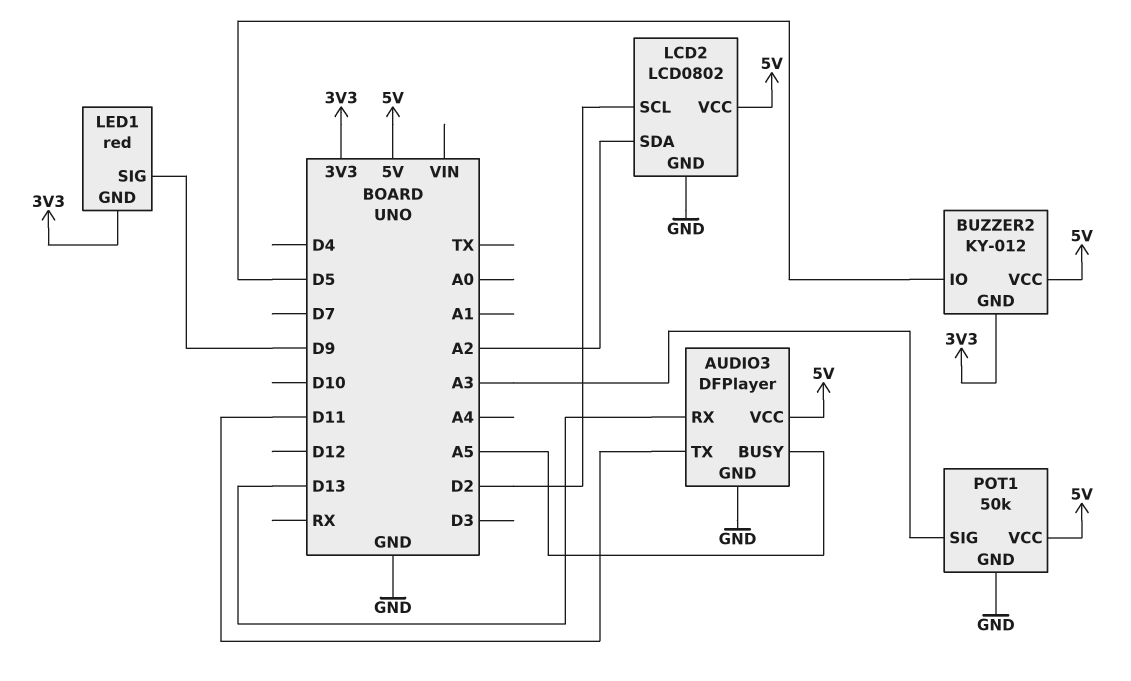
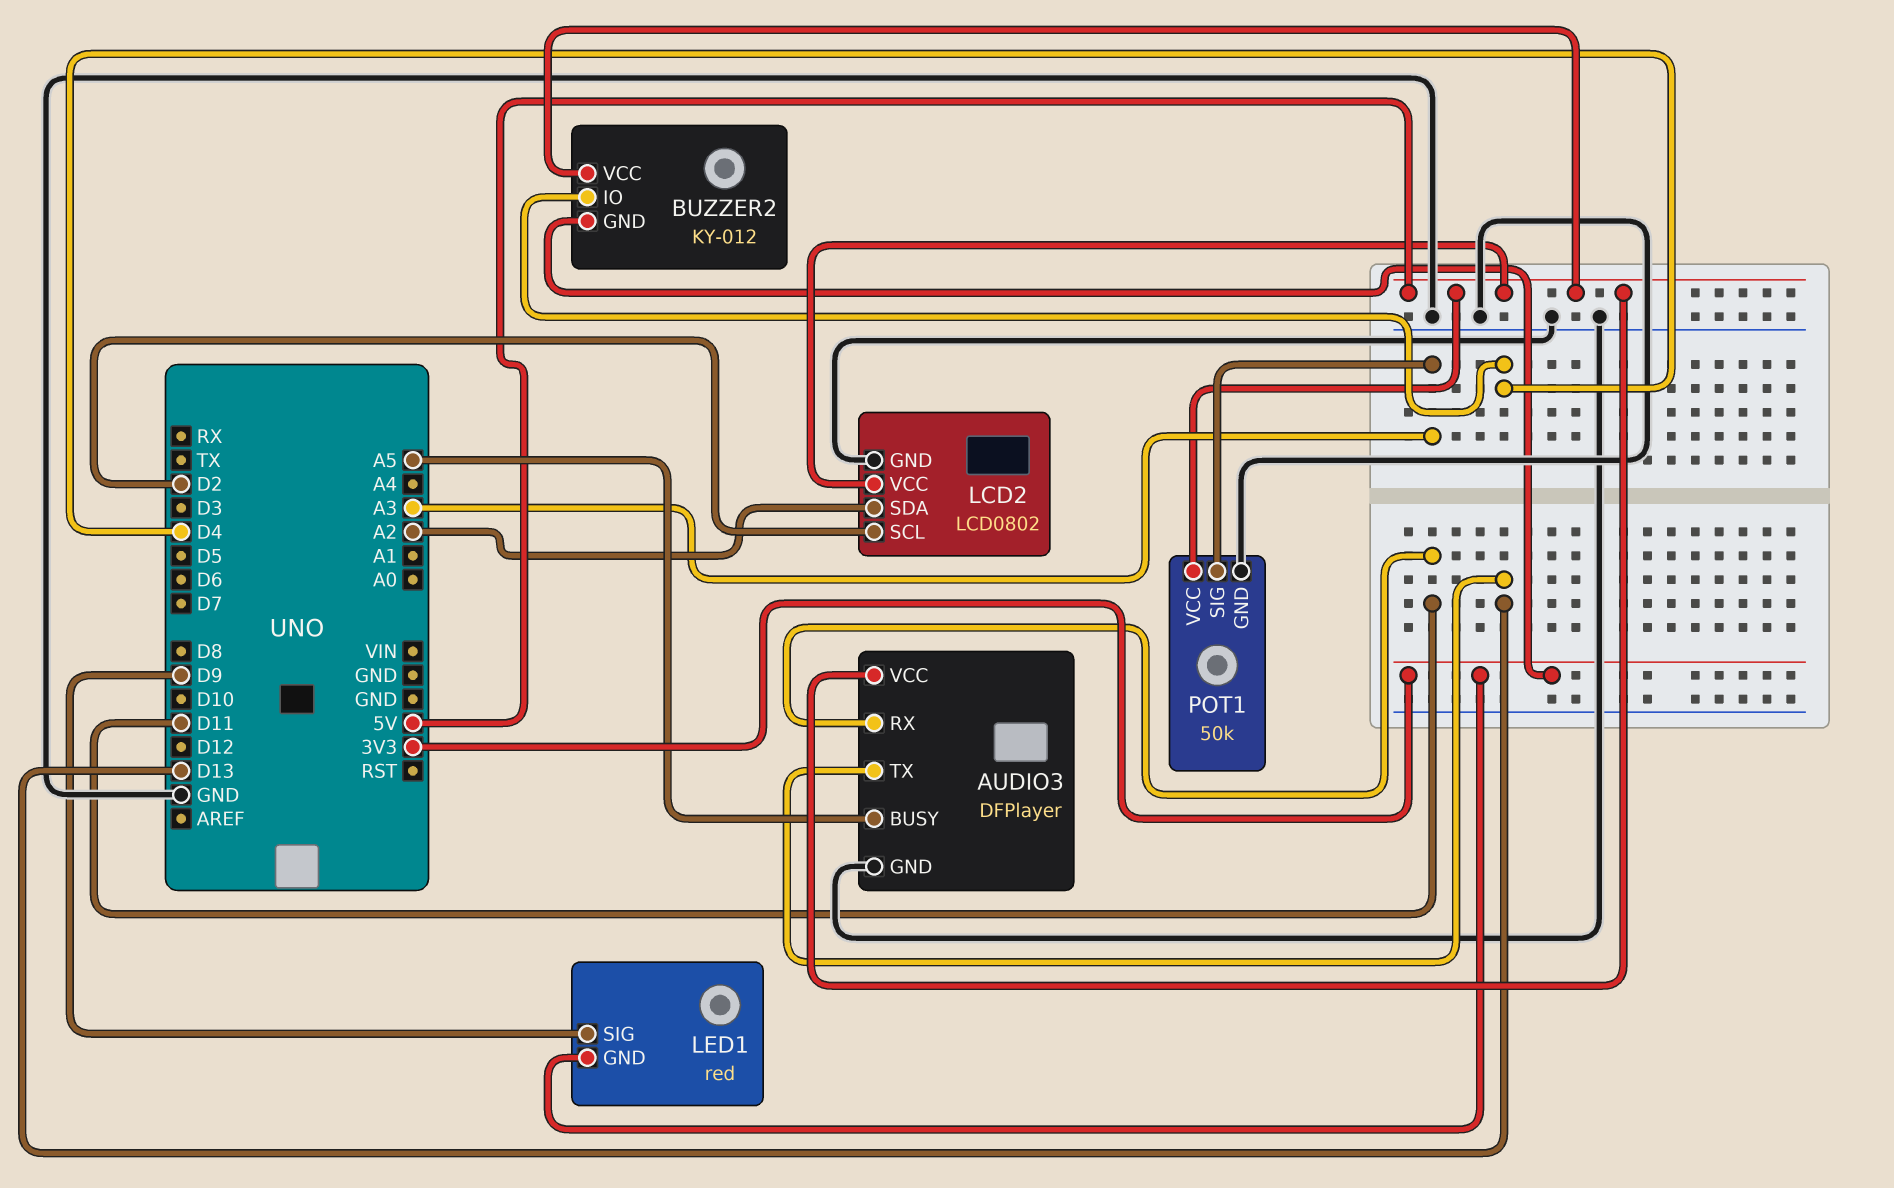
AUDIO3 pin RX: D13 -> D11
AUDIO3 pin TX: D11 -> D13
BUZZER2 pin IO: D5 -> D4

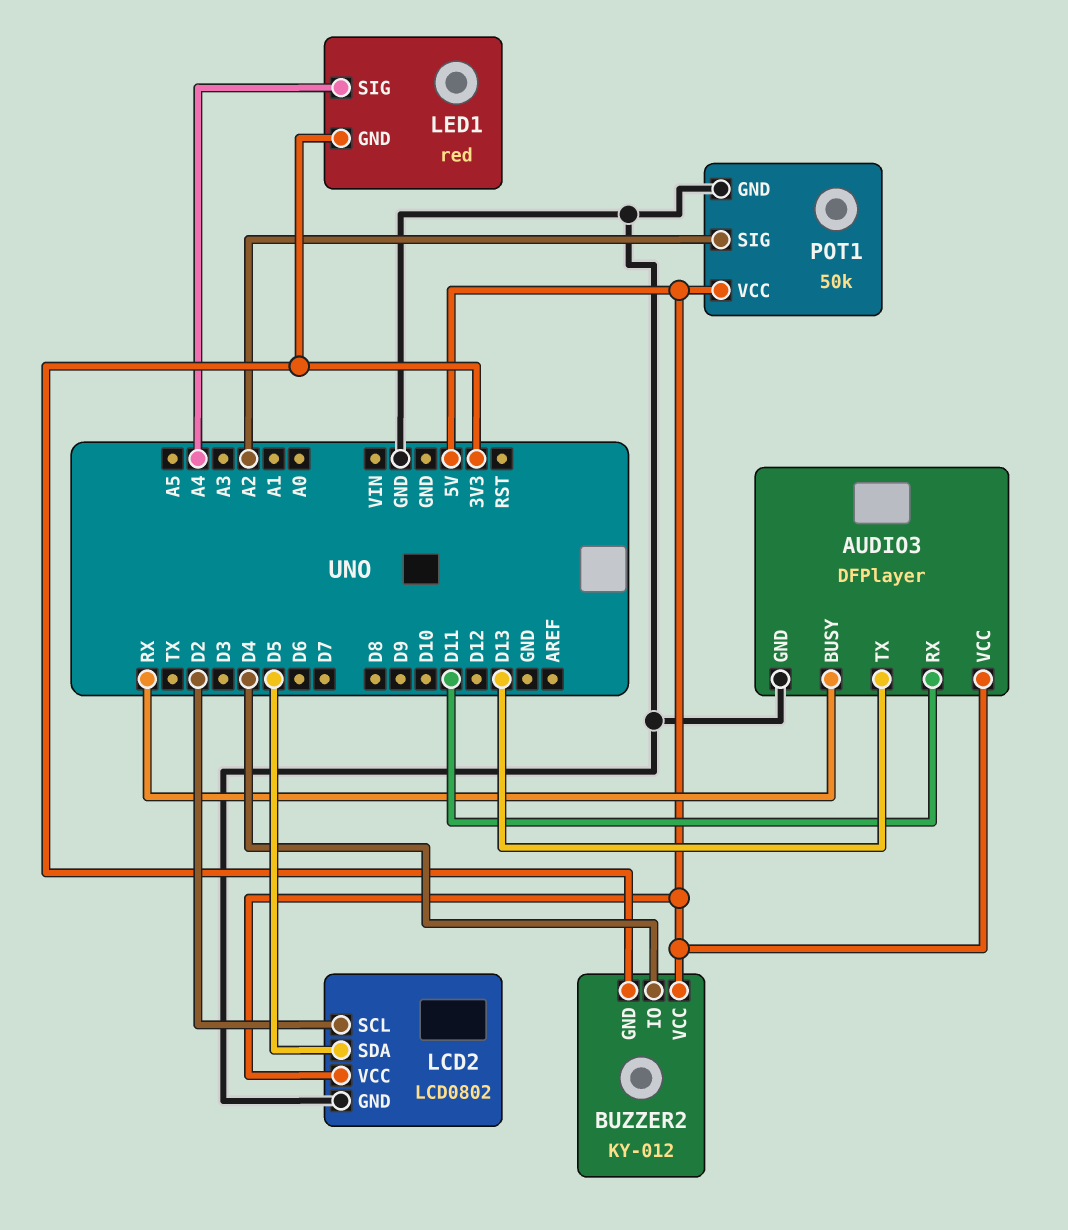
AUDIO3 pin BUSY: A5 -> RX
LCD2 pin SDA: A2 -> D5
LED1 pin SIG: D9 -> A4
POT1 pin SIG: A3 -> A2

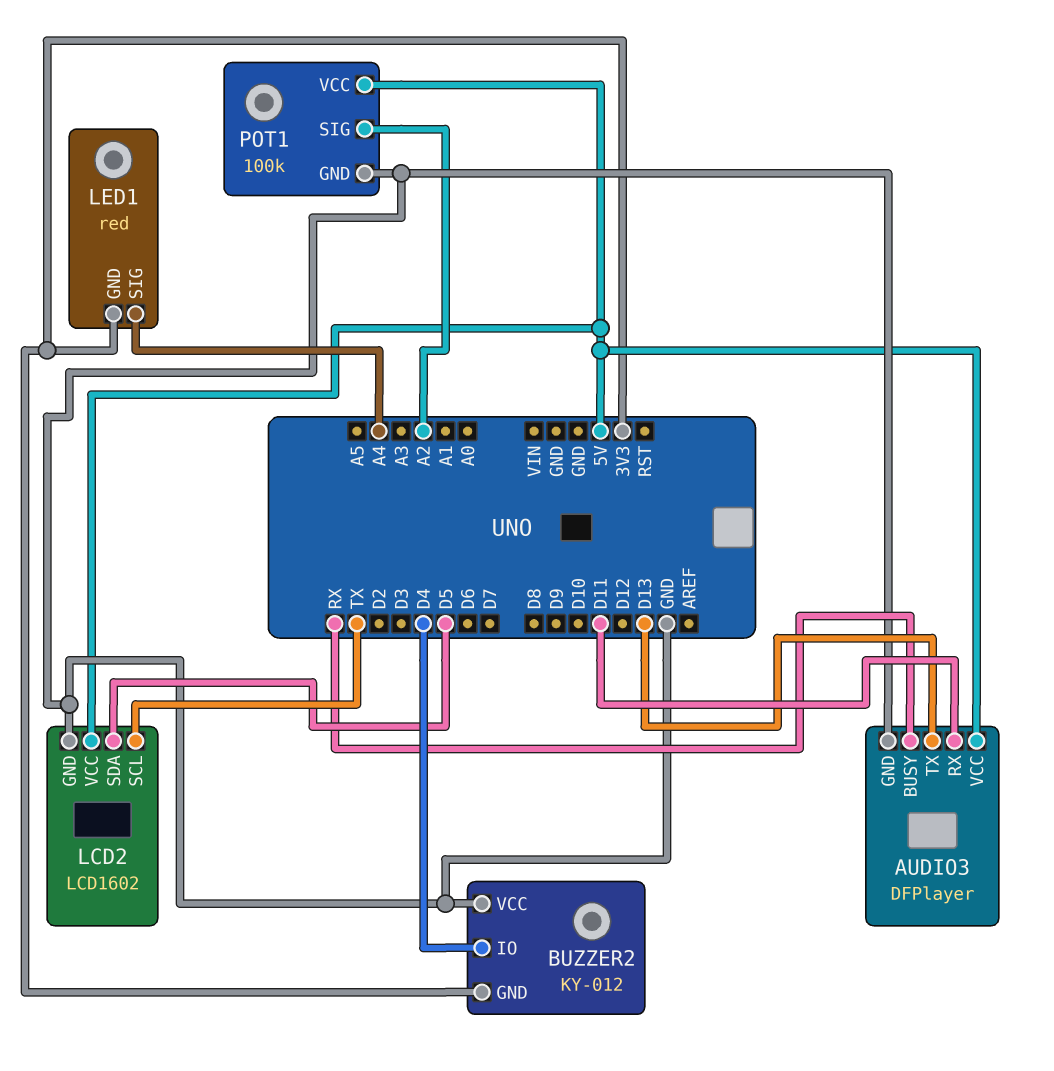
BUZZER2 pin VCC: 5V -> GND
LCD2: LCD0802 -> LCD1602
LCD2 pin SCL: D2 -> TX
POT1: 50k -> 100k

